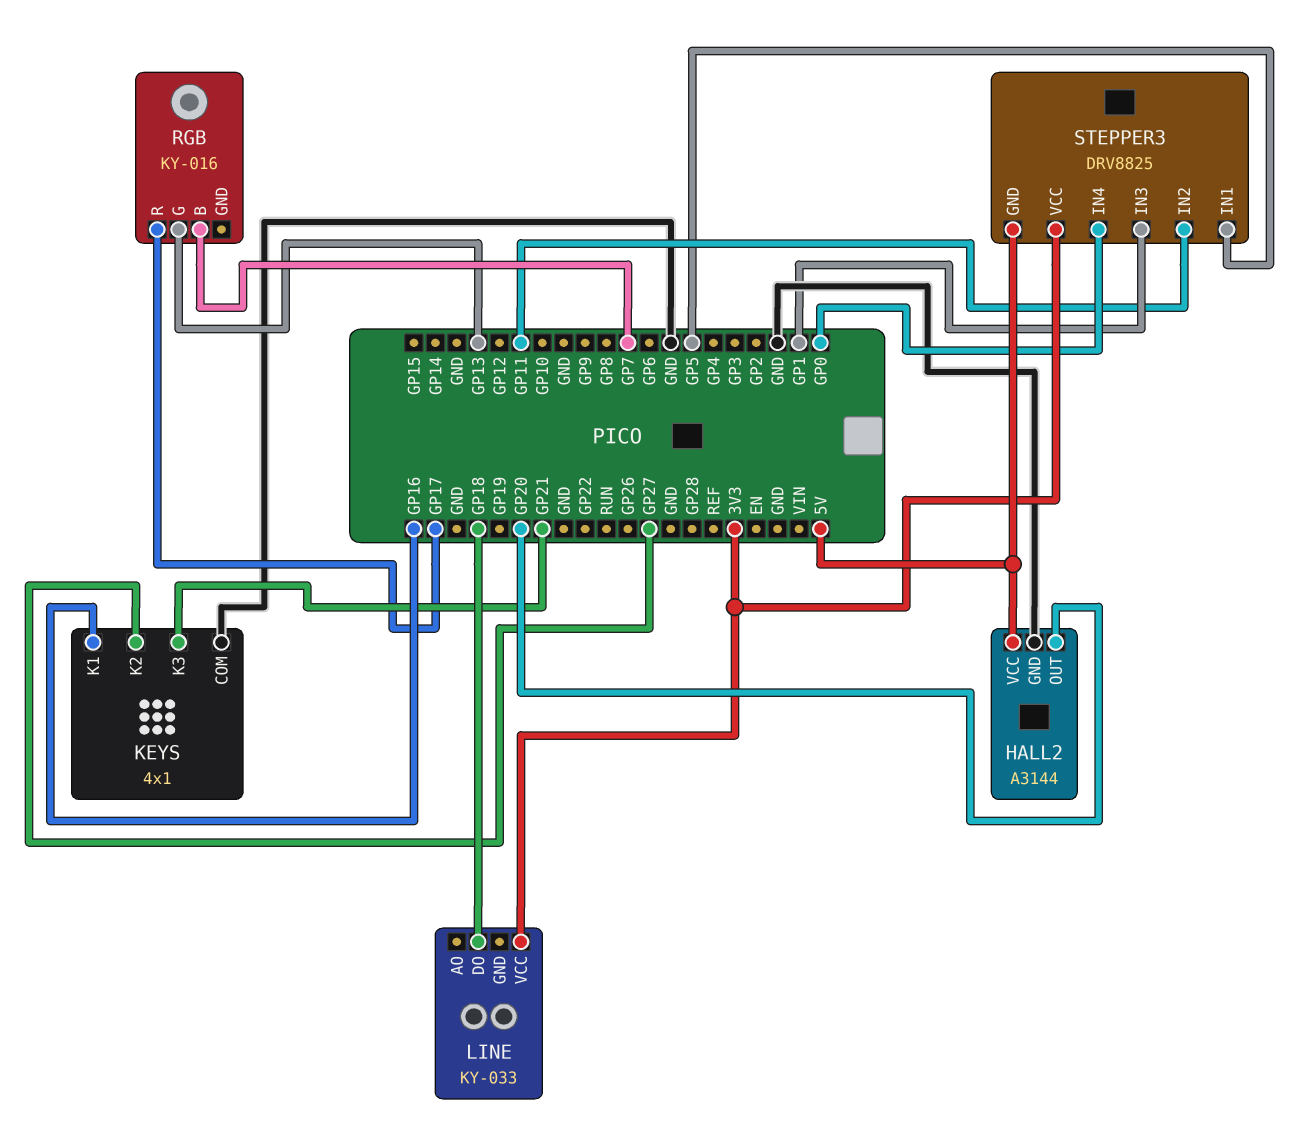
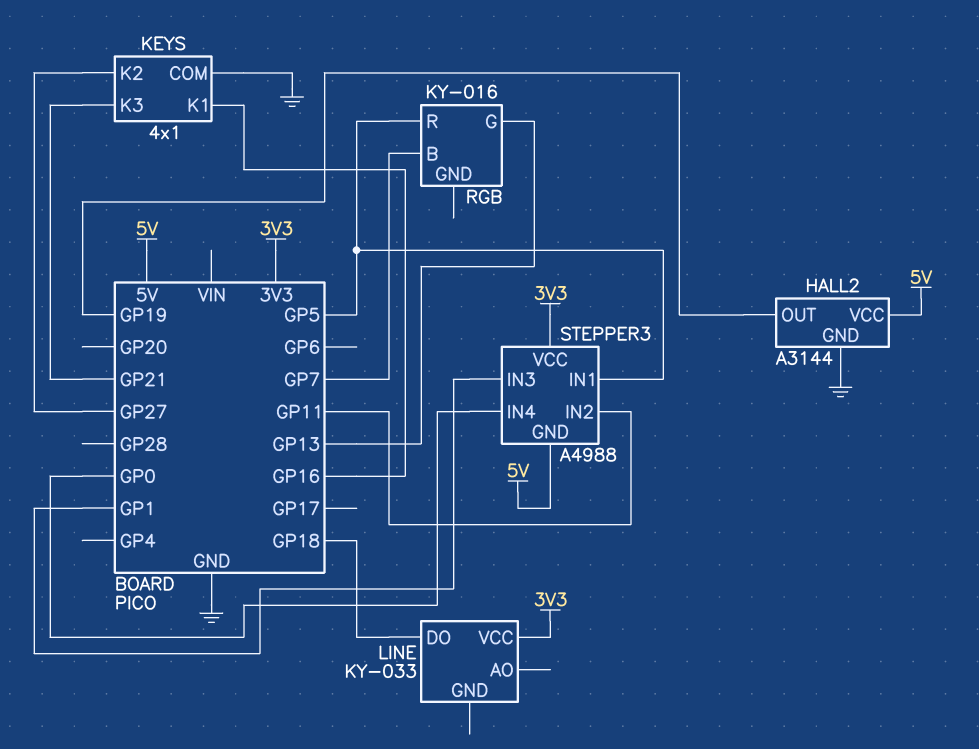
HALL2 pin OUT: GP20 -> GP19
RGB pin R: GP17 -> GP5
STEPPER3: DRV8825 -> A4988

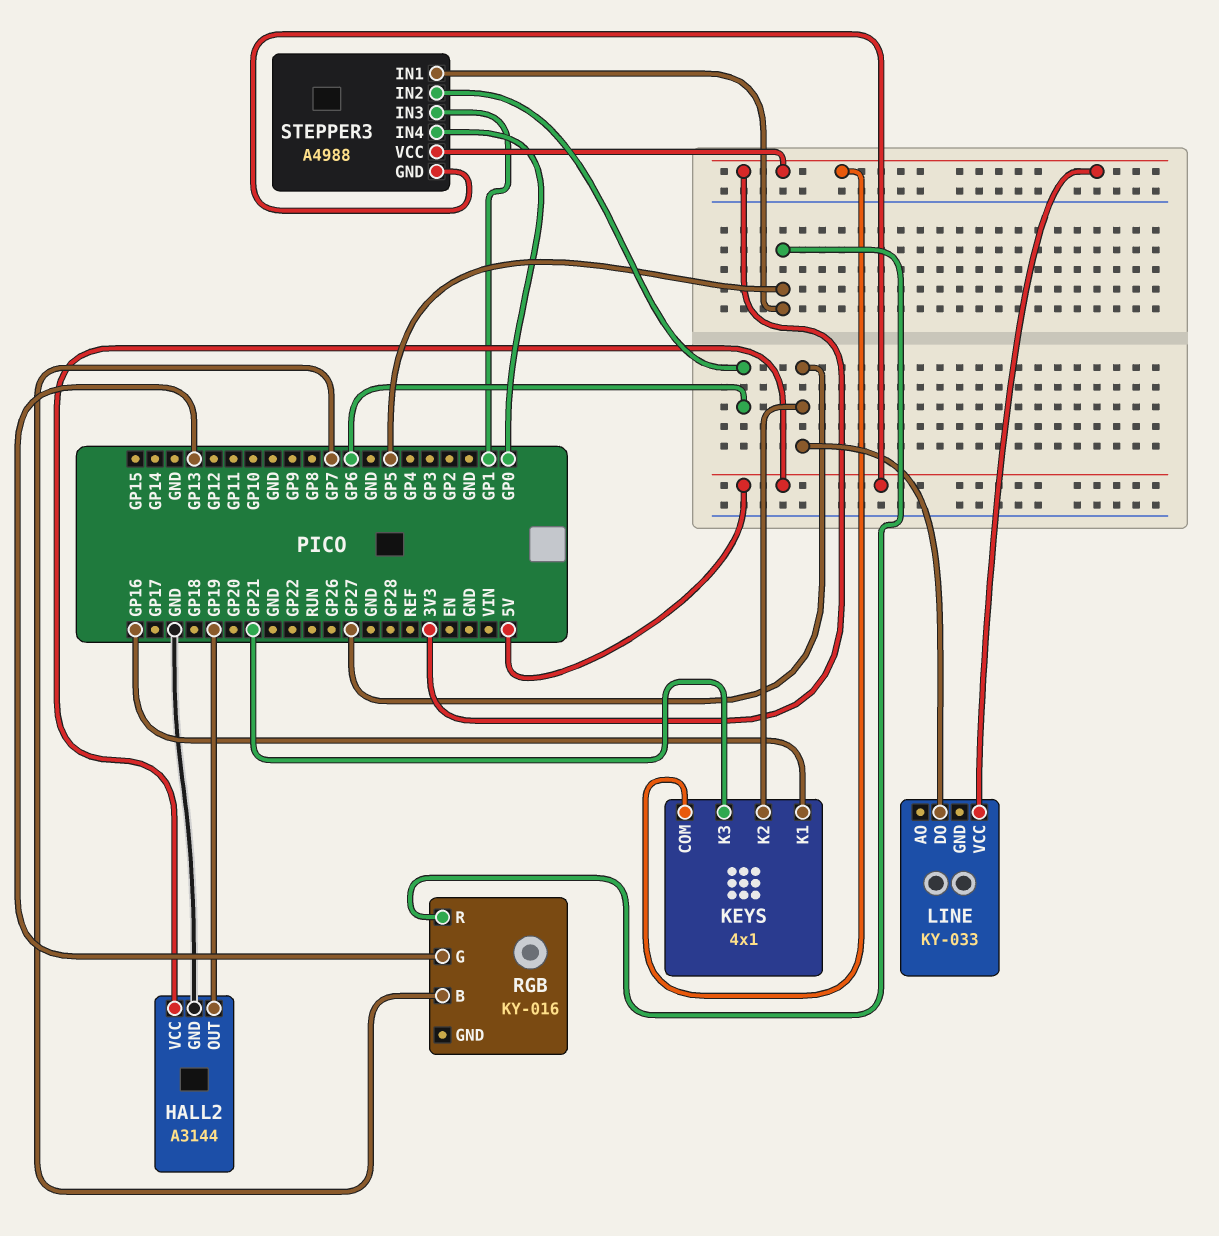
KEYS pin COM: GND -> 3V3
LINE pin DO: GP18 -> GP27
STEPPER3 pin IN2: GP11 -> GP6

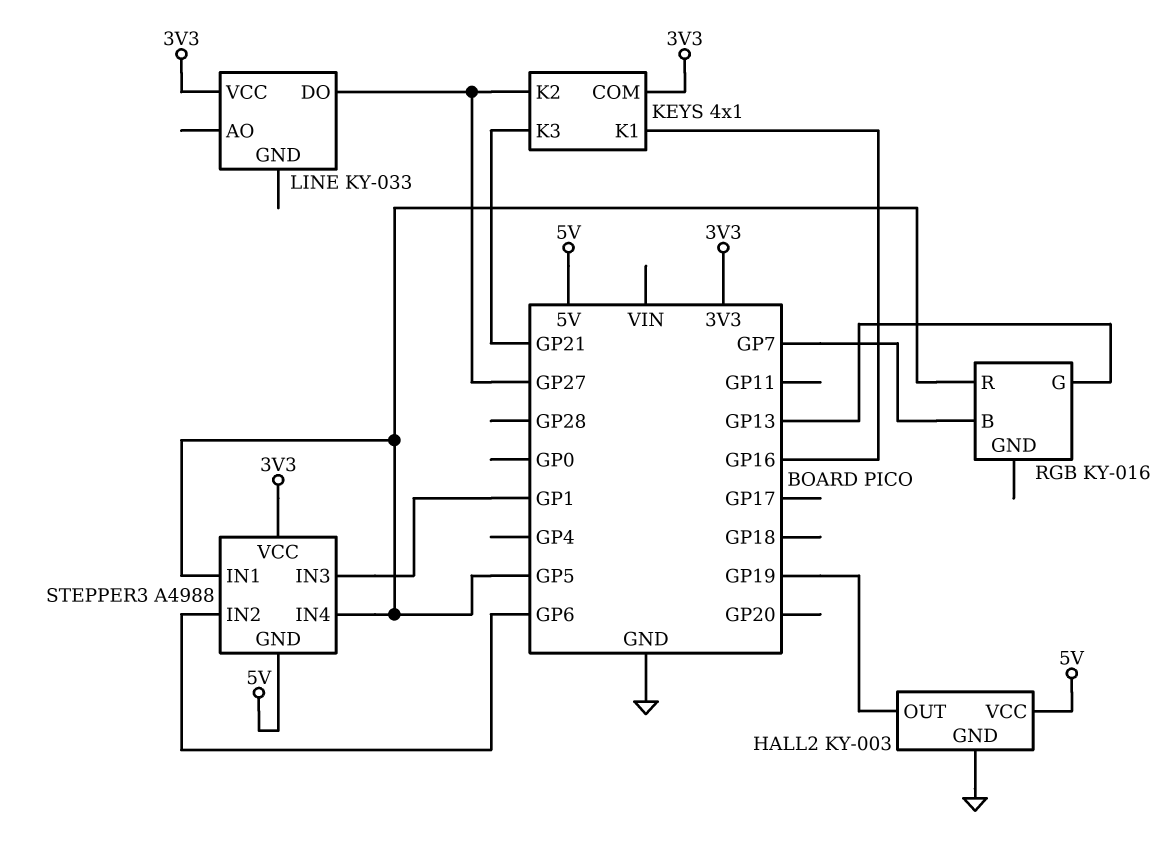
HALL2: A3144 -> KY-003
STEPPER3 pin IN4: GP0 -> GP5

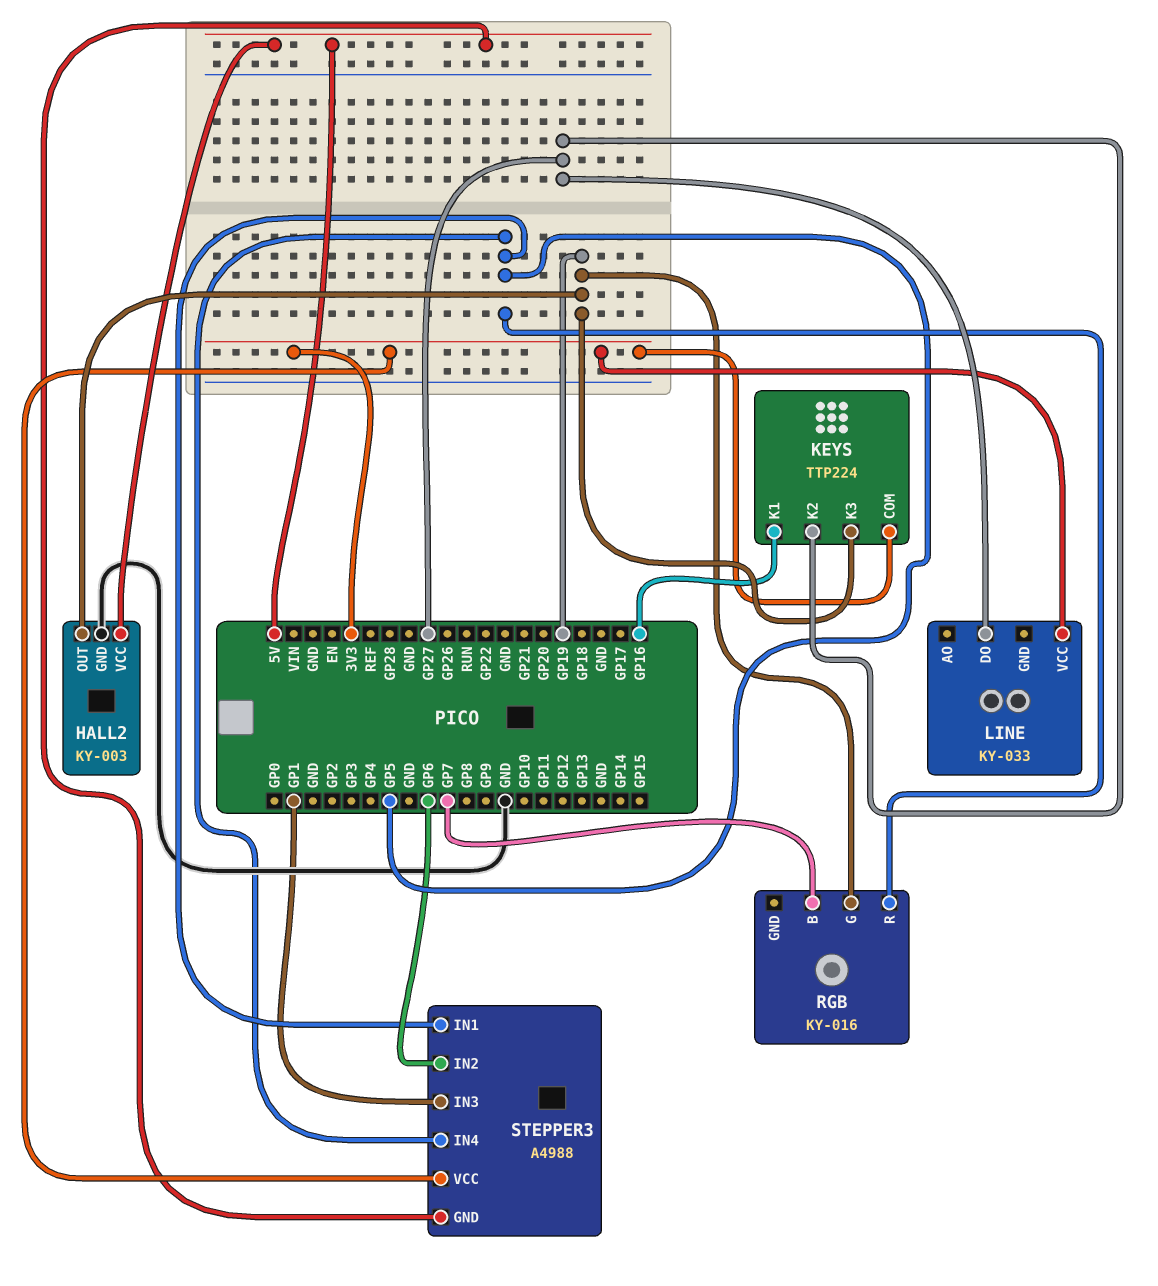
KEYS: 4x1 -> TTP224
KEYS pin K3: GP21 -> GP19
RGB pin G: GP13 -> GP19

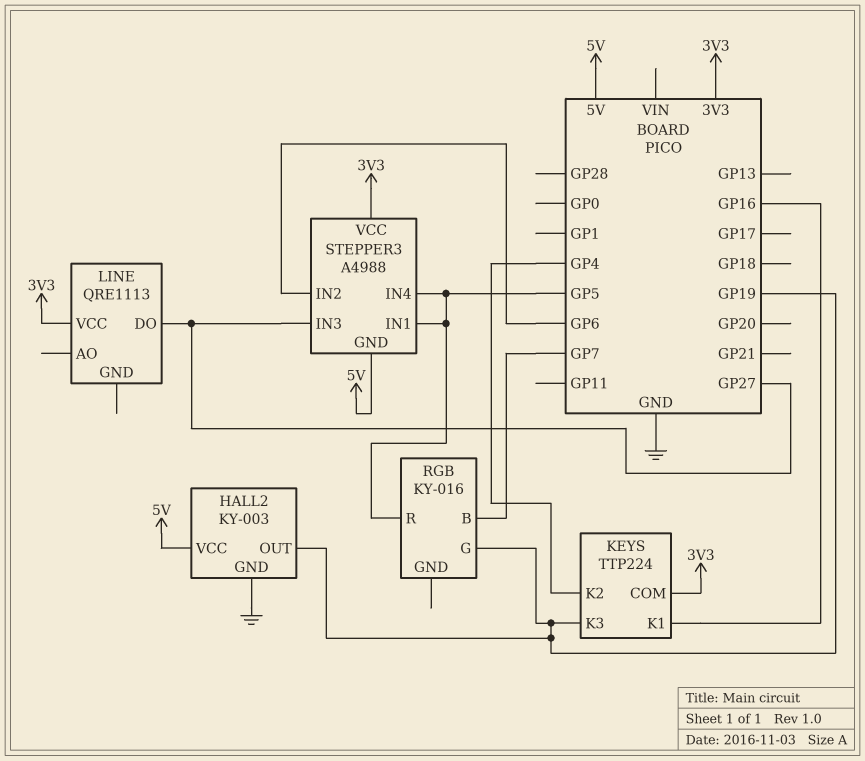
KEYS pin K2: GP27 -> GP4
LINE: KY-033 -> QRE1113
STEPPER3 pin IN3: GP1 -> GP27

